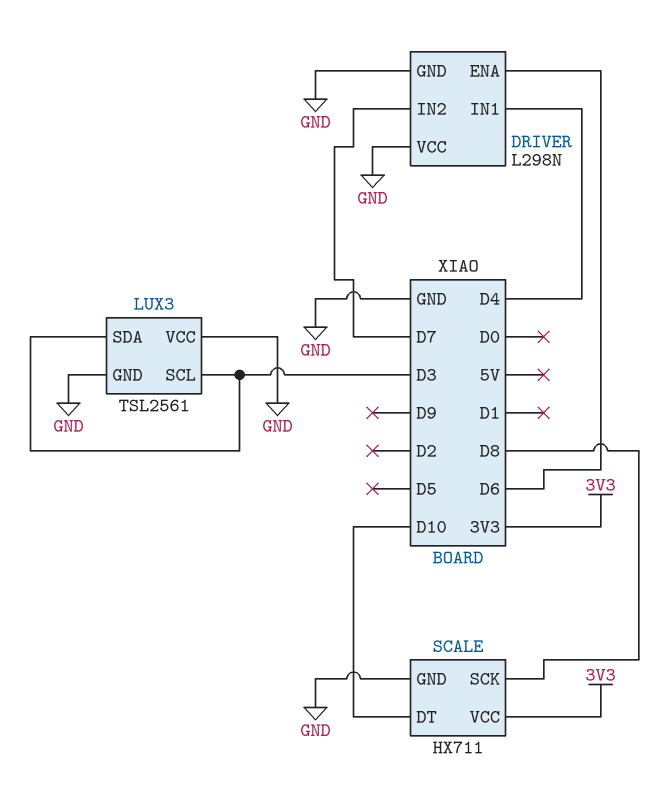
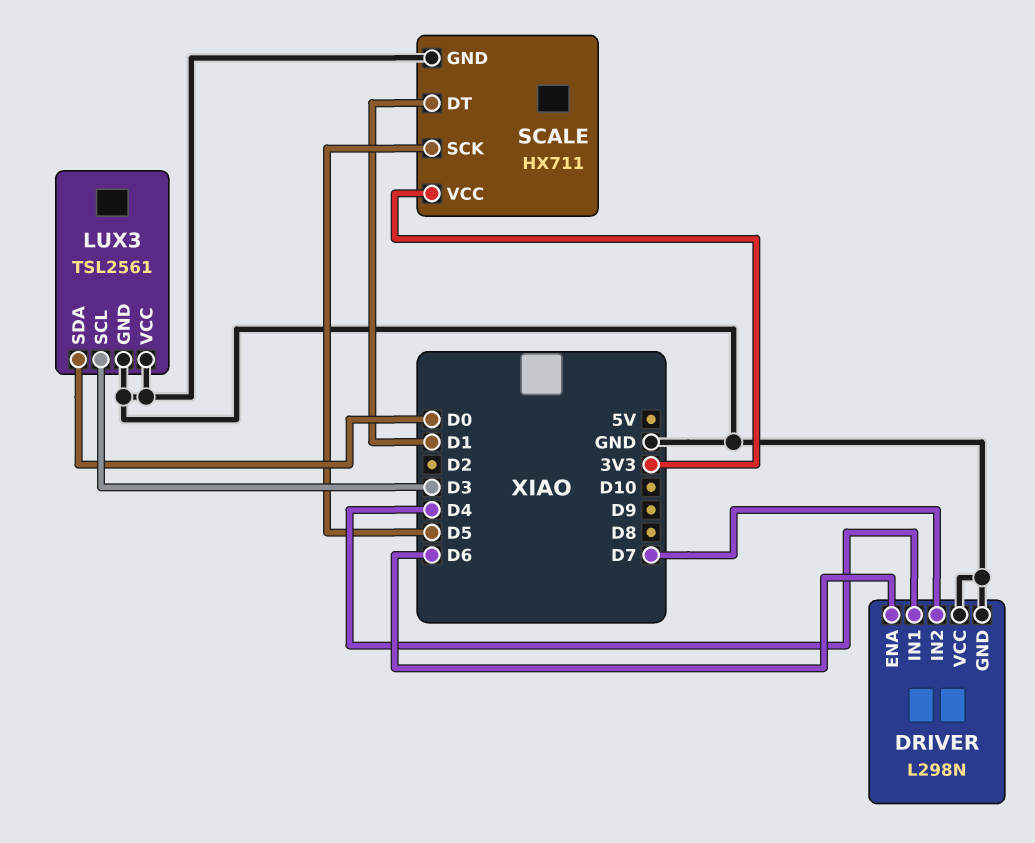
LUX3 pin SDA: D3 -> D0
SCALE pin DT: D10 -> D1
SCALE pin SCK: D8 -> D5

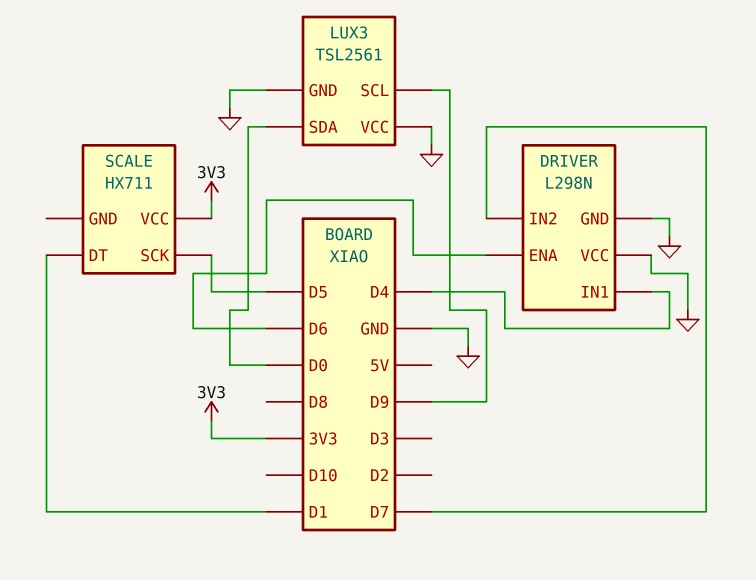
LUX3 pin SCL: D3 -> D9
SCALE pin GND: GND -> none

